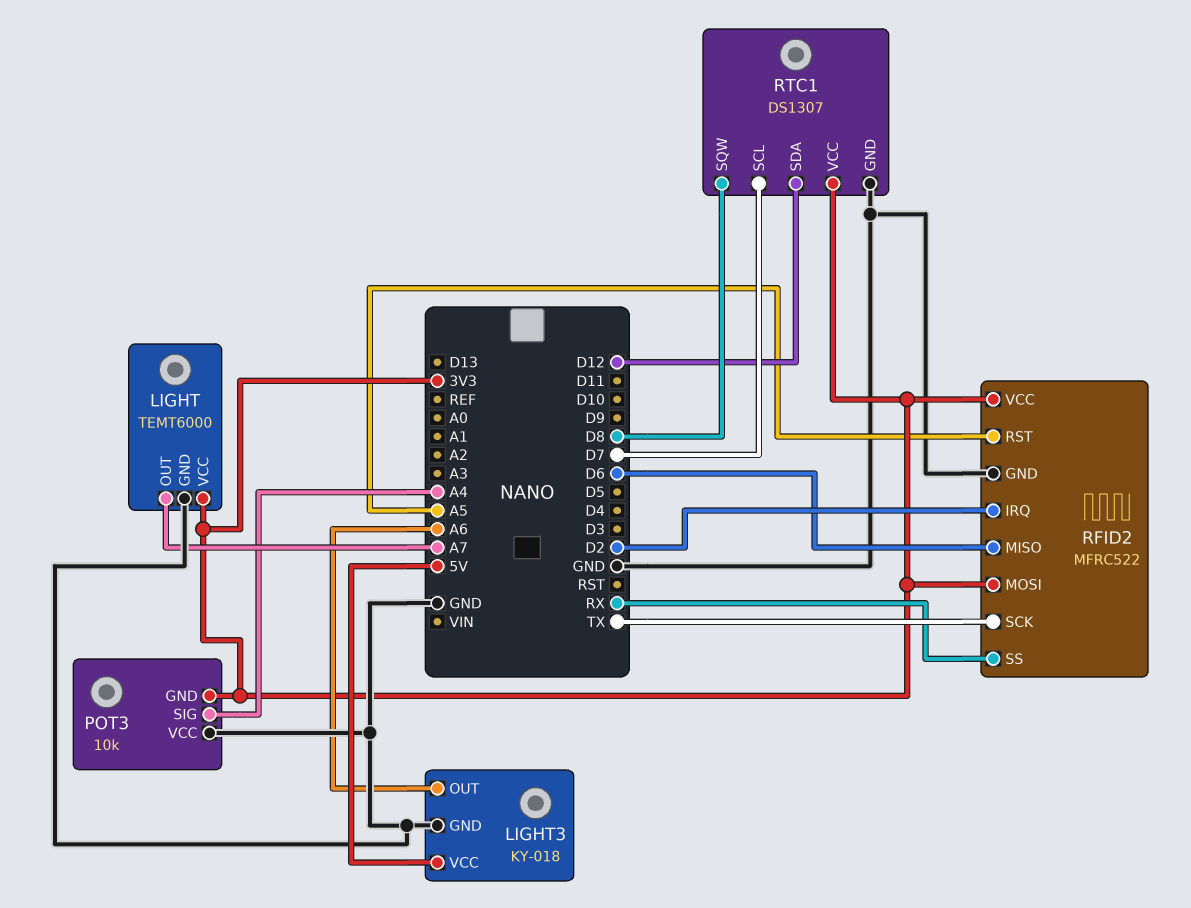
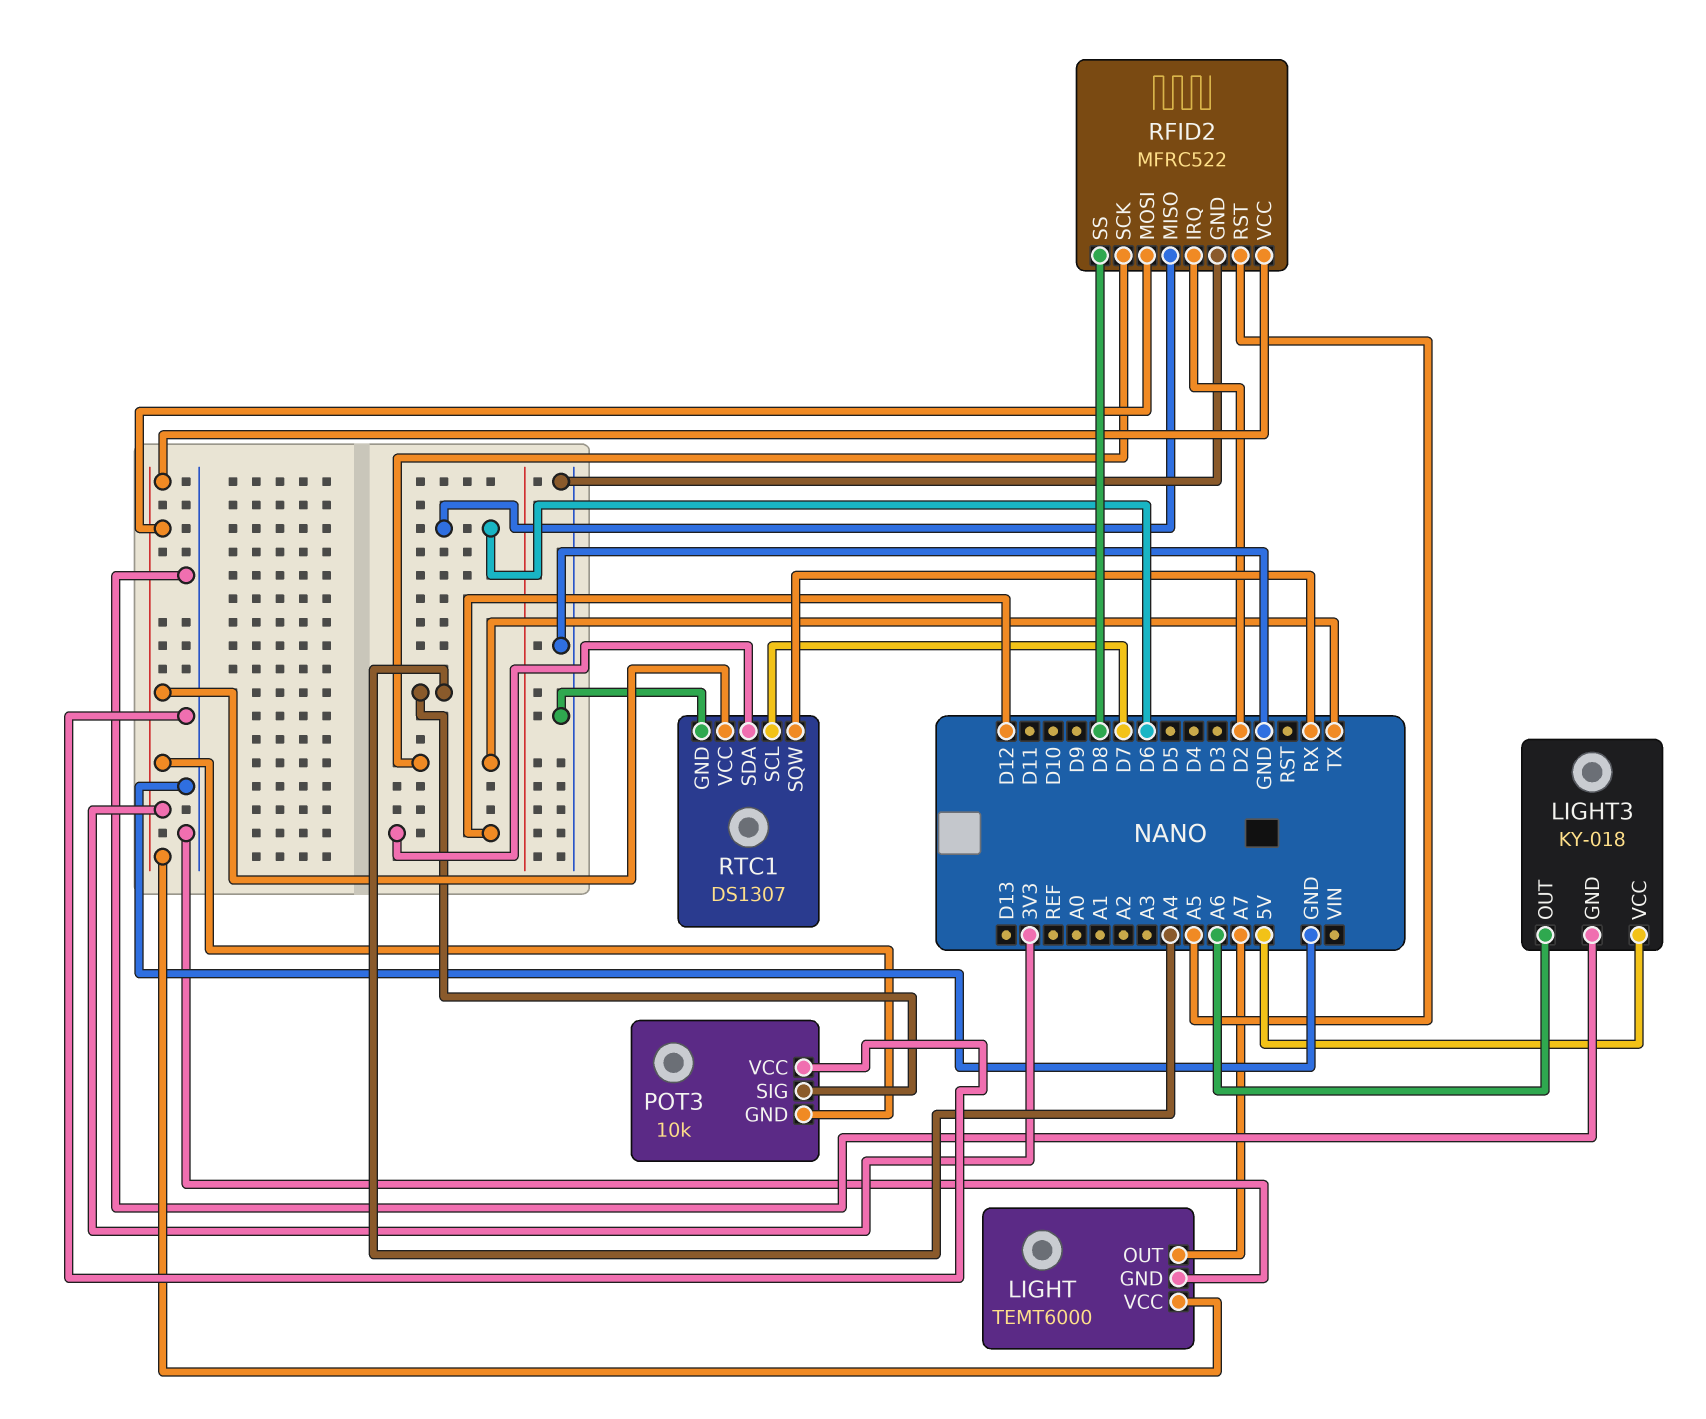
RFID2 pin SS: RX -> D8
RTC1 pin SQW: D8 -> RX

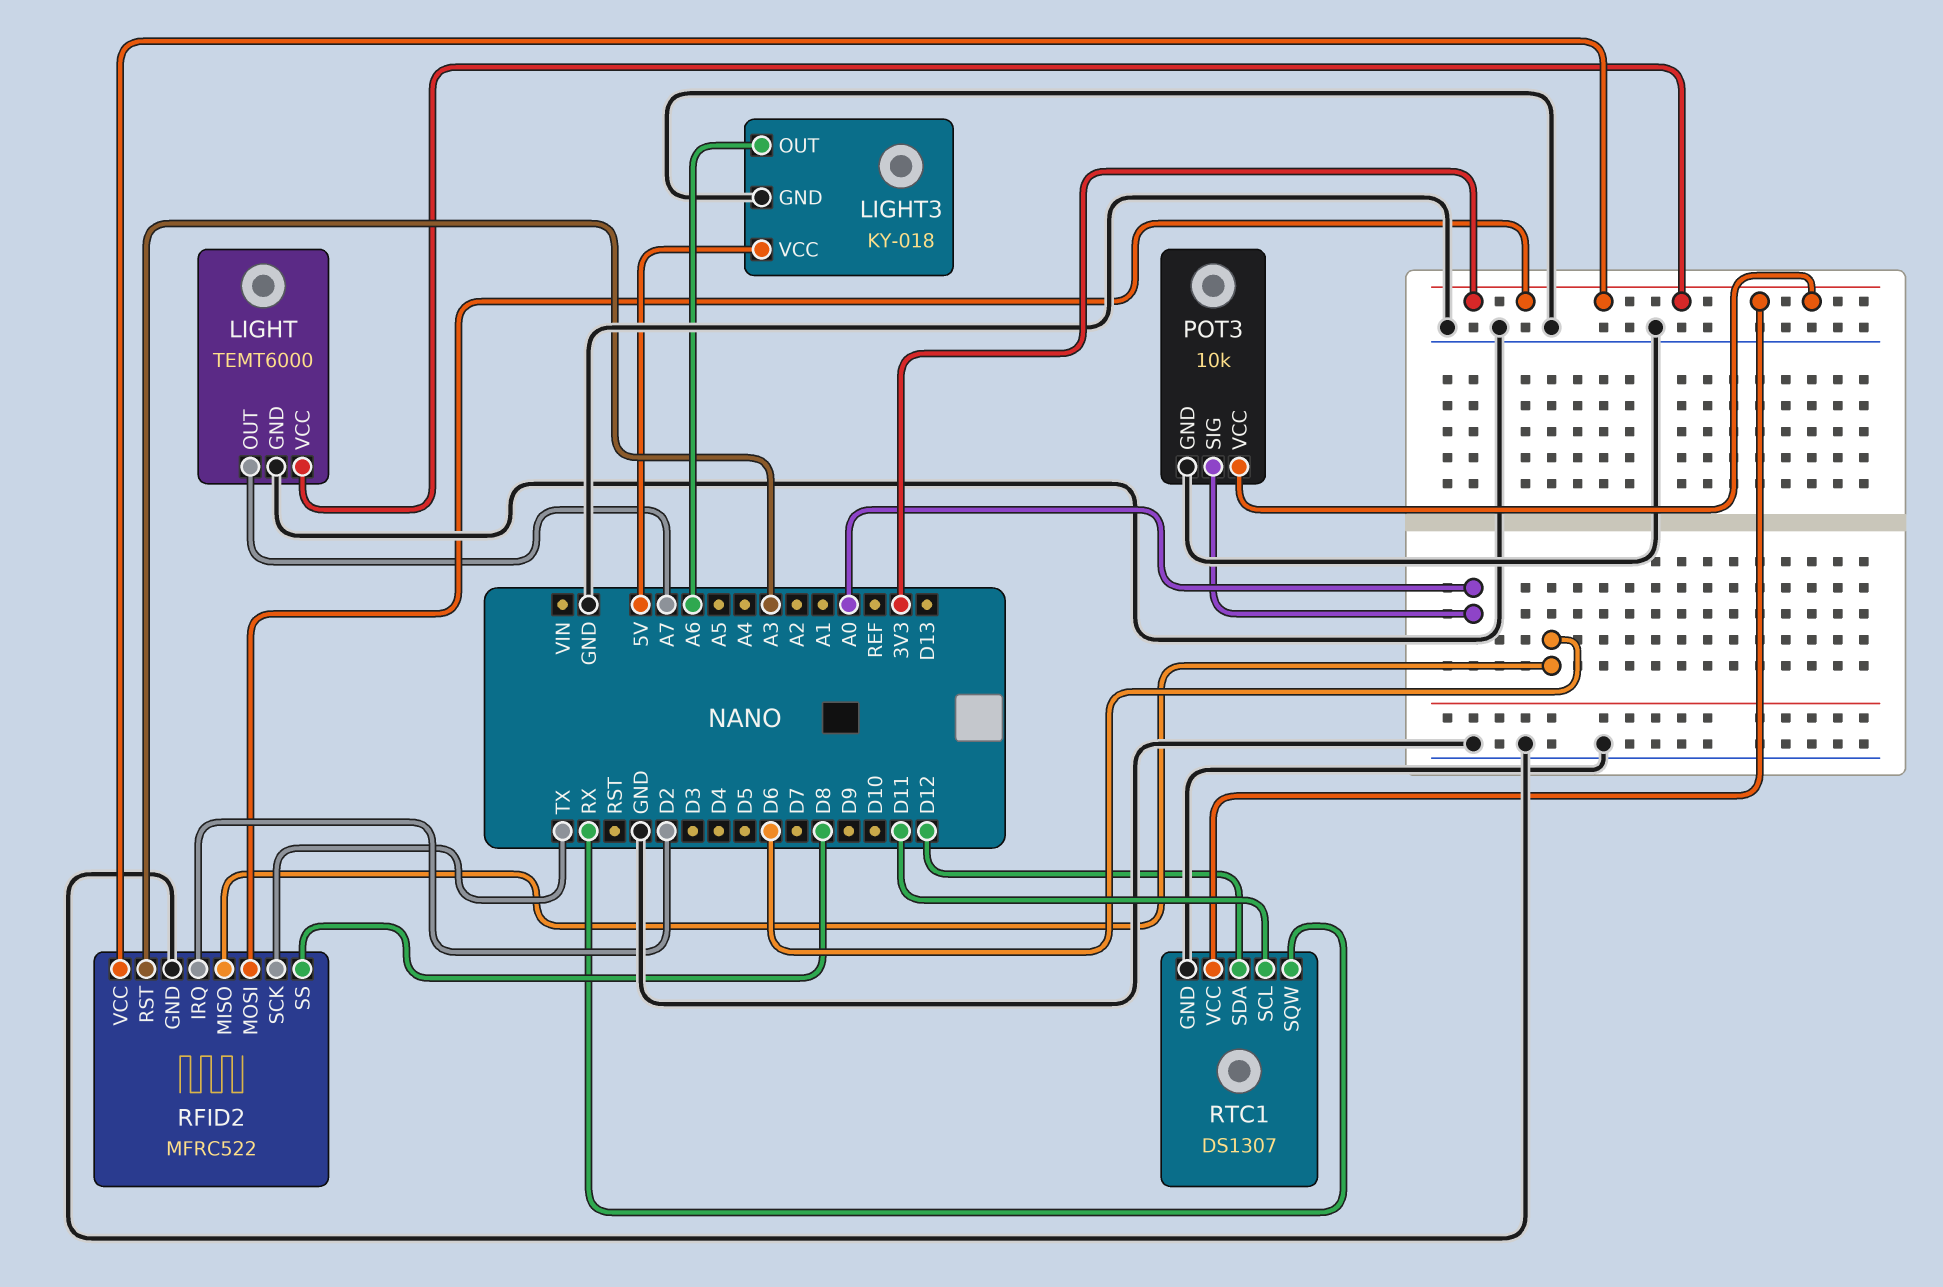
POT3 pin GND: 3V3 -> GND
POT3 pin SIG: A4 -> A0
POT3 pin VCC: GND -> 3V3
RFID2 pin RST: A5 -> A3
RTC1 pin SCL: D7 -> D11

